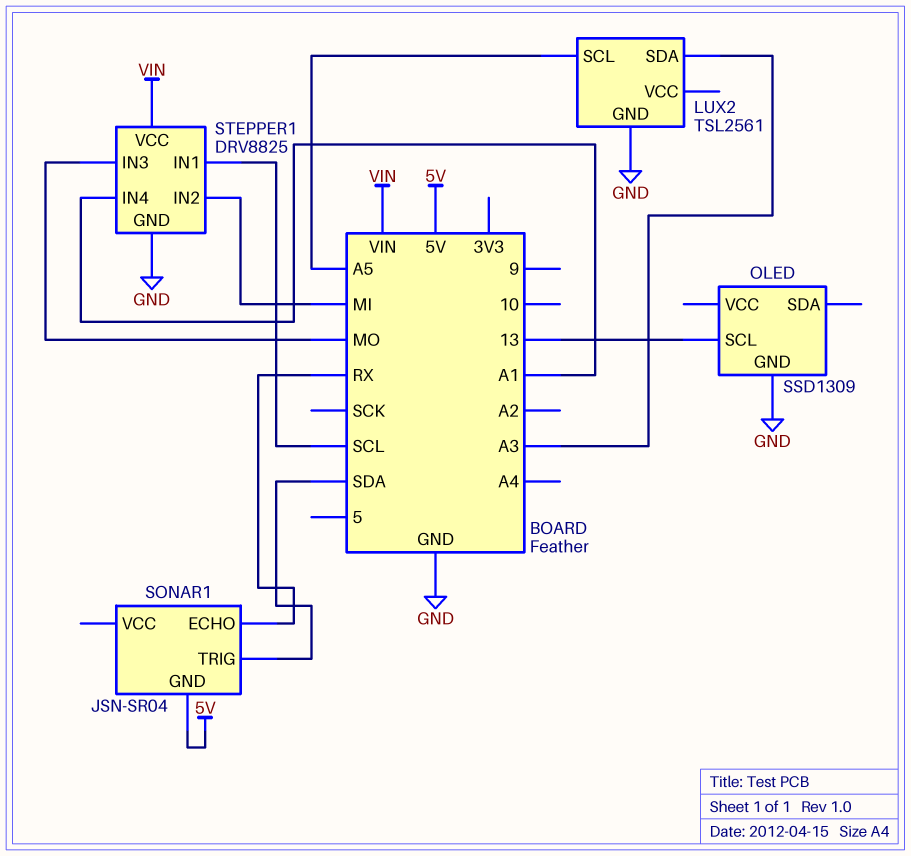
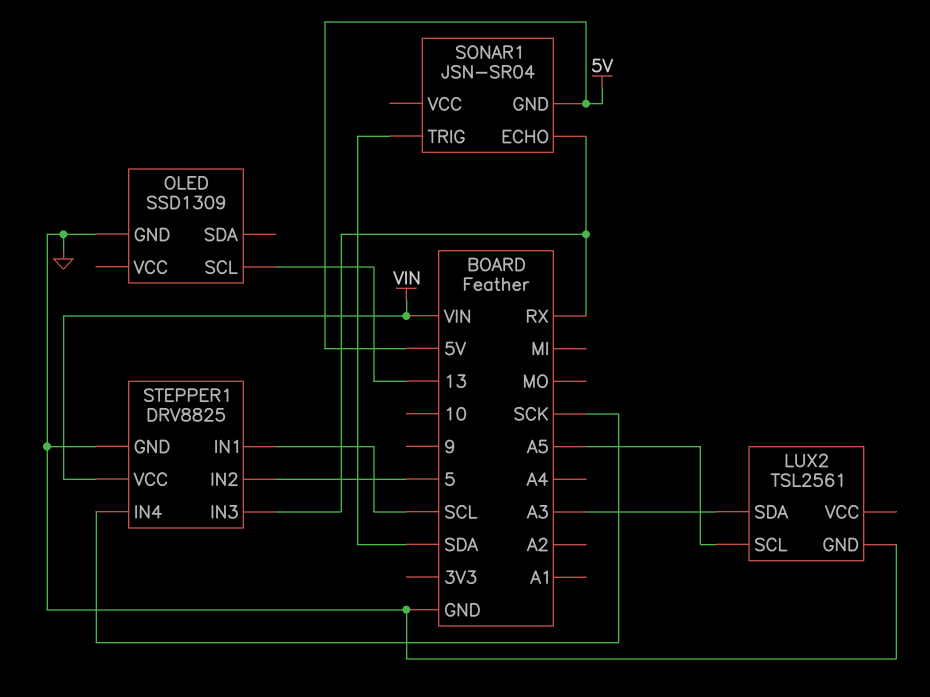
STEPPER1 pin IN2: MI -> 5
STEPPER1 pin IN3: MO -> RX
STEPPER1 pin IN4: A1 -> SCK

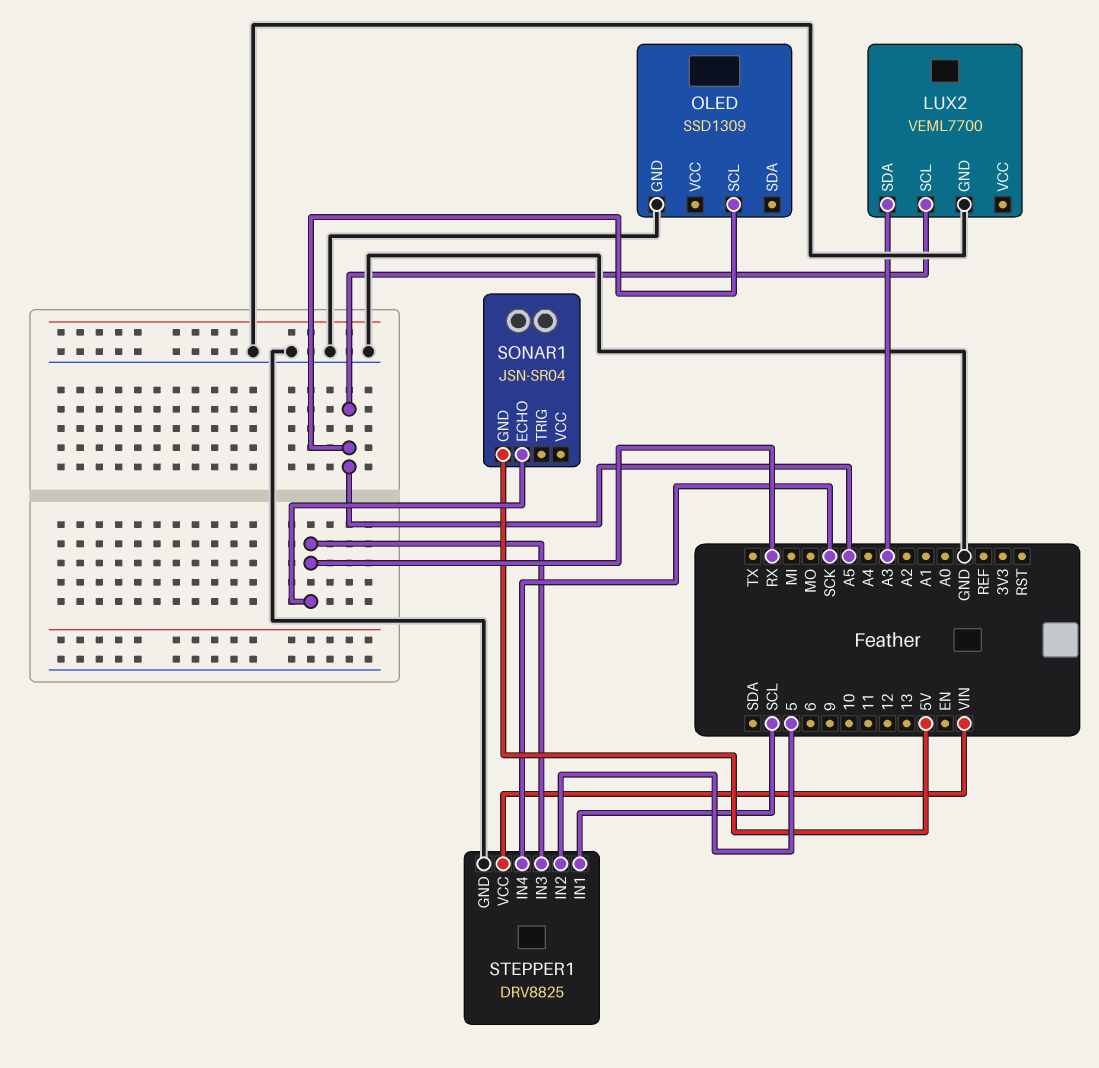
LUX2: TSL2561 -> VEML7700
OLED pin SCL: 13 -> A5
SONAR1 pin TRIG: SDA -> none

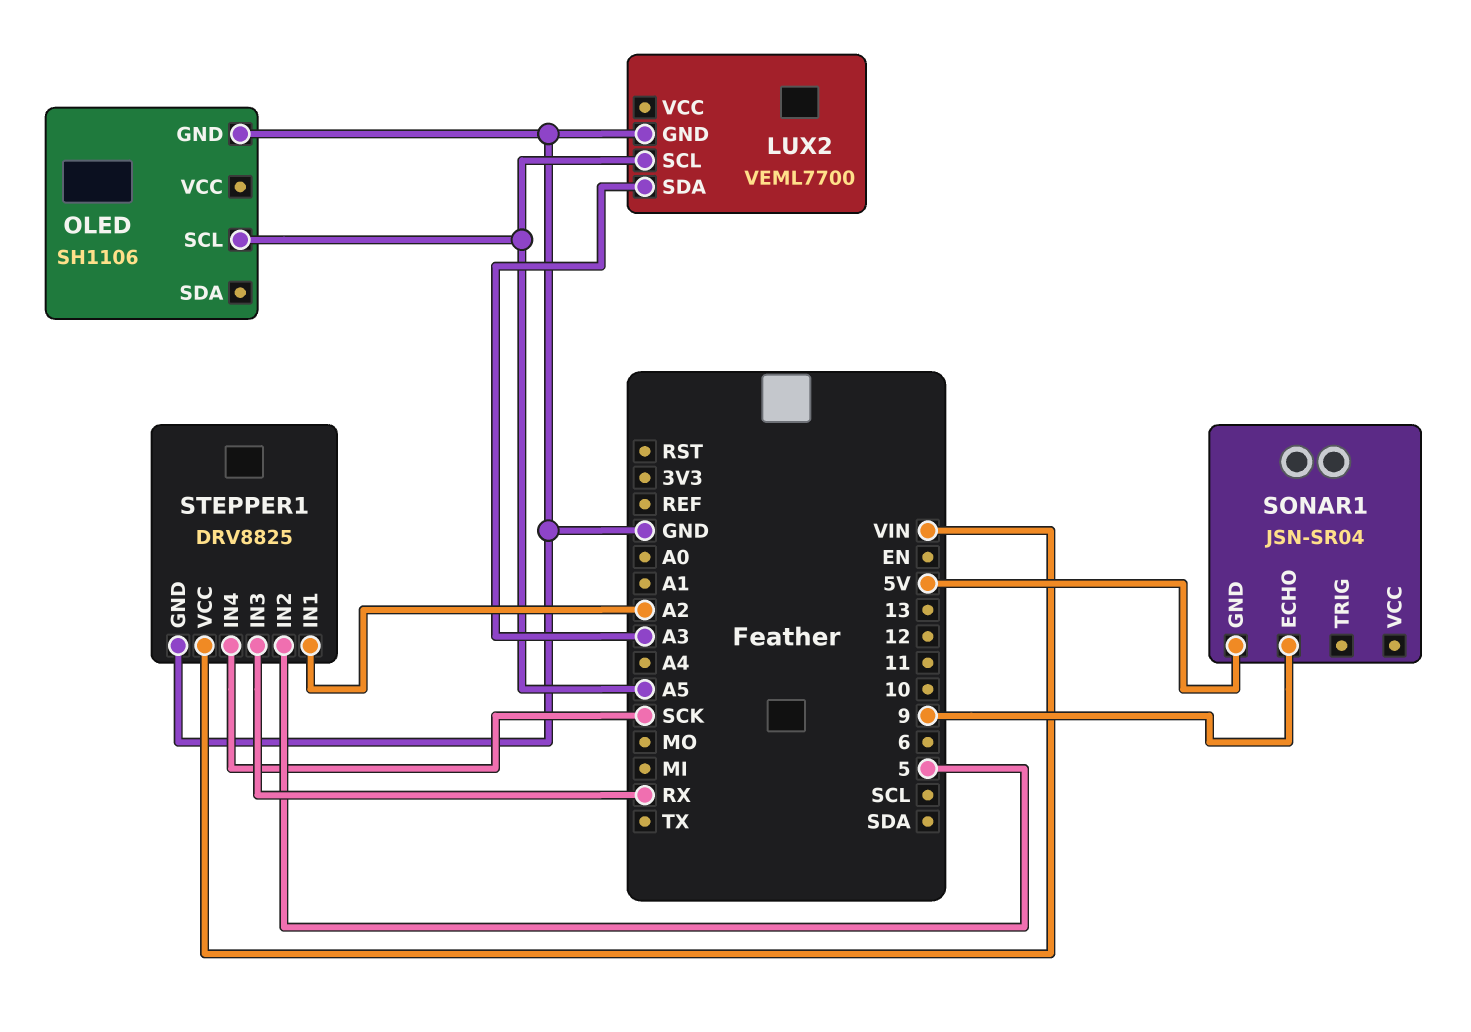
OLED: SSD1309 -> SH1106
SONAR1 pin ECHO: RX -> 9
STEPPER1 pin IN1: SCL -> A2

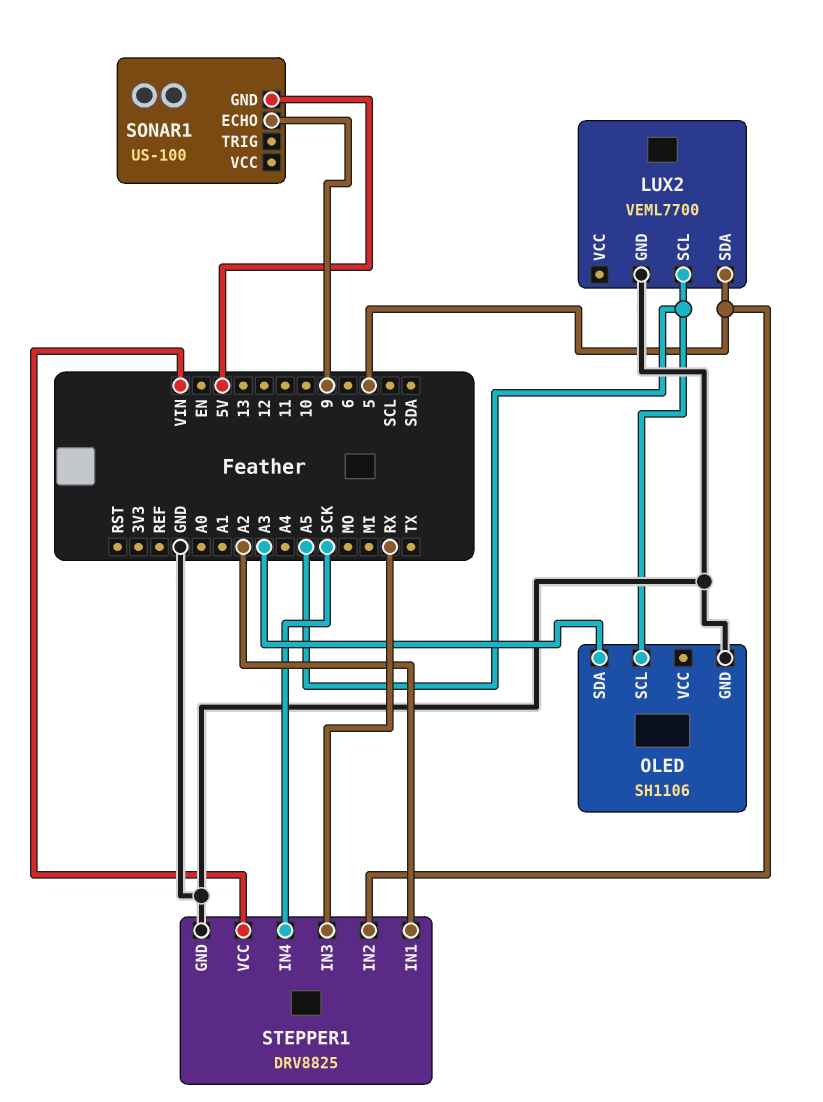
LUX2 pin SDA: A3 -> 5
OLED pin SDA: none -> A3
SONAR1: JSN-SR04 -> US-100

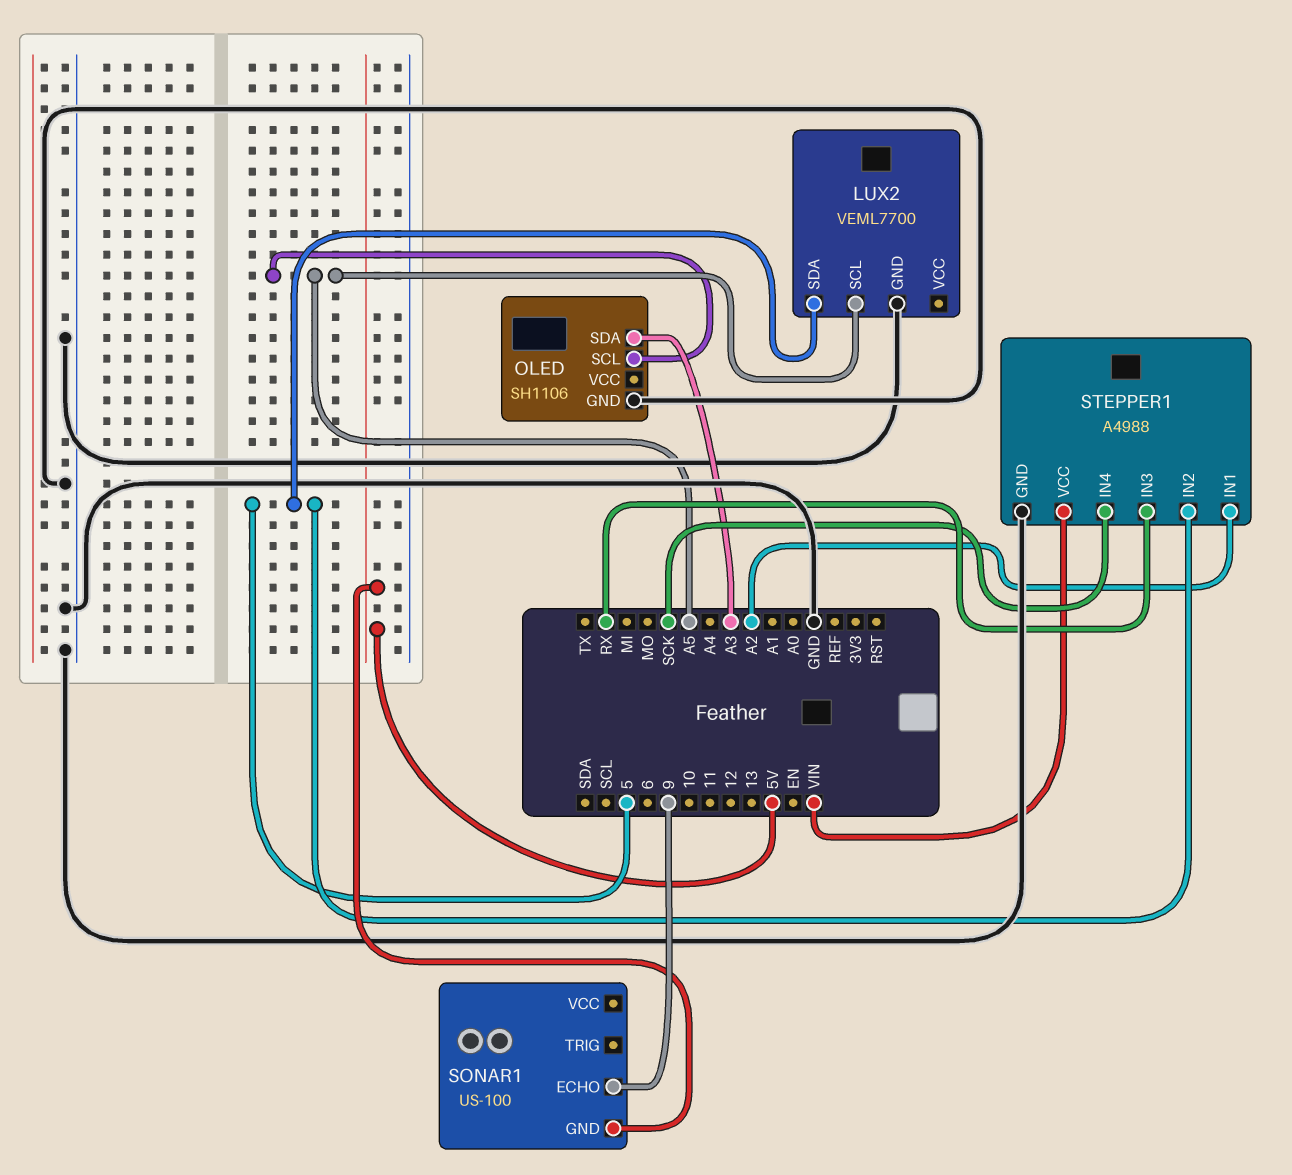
STEPPER1: DRV8825 -> A4988

